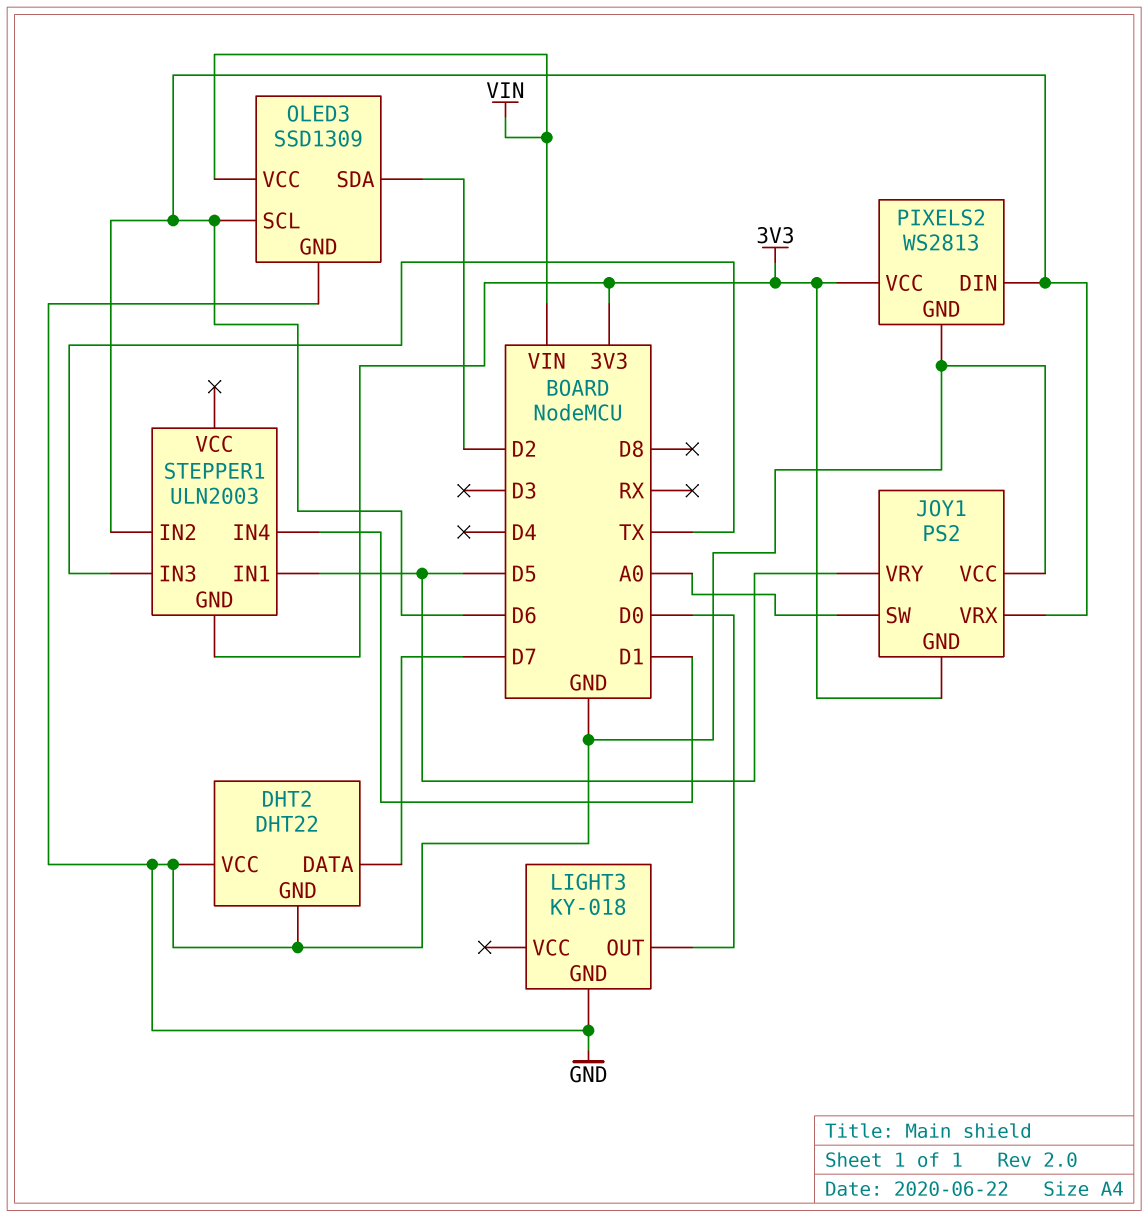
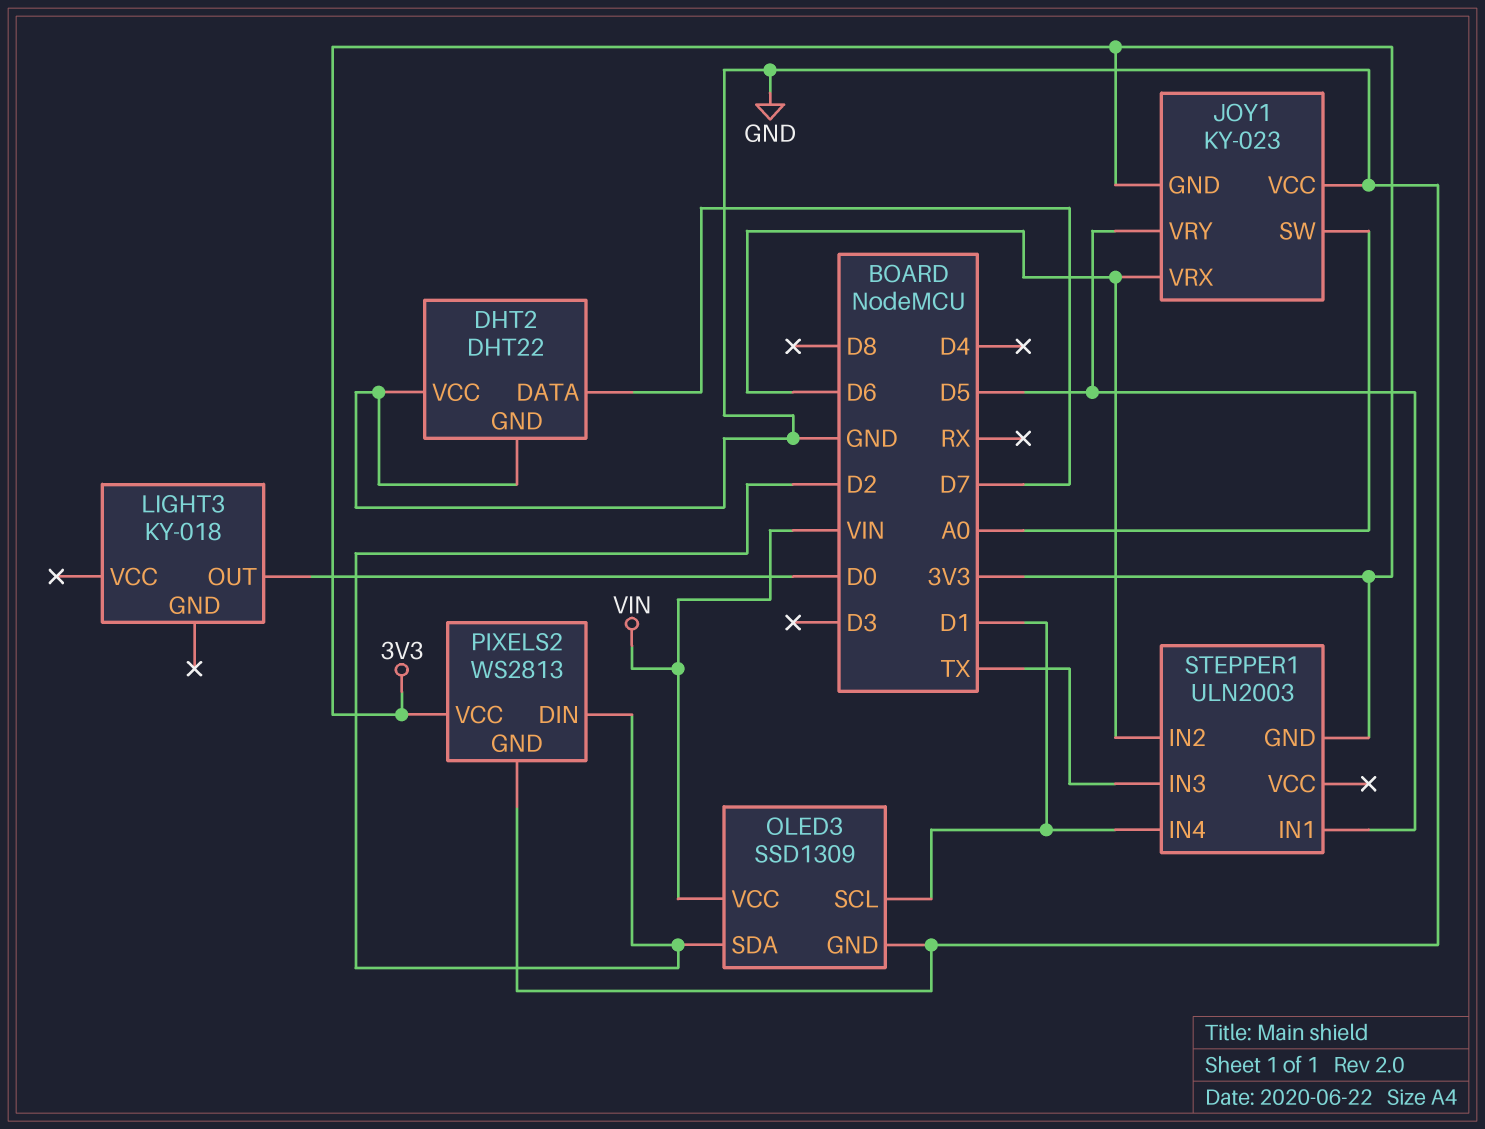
JOY1: PS2 -> KY-023
LIGHT3 pin GND: GND -> none
OLED3 pin SCL: D6 -> D1
PIXELS2 pin DIN: D6 -> D2

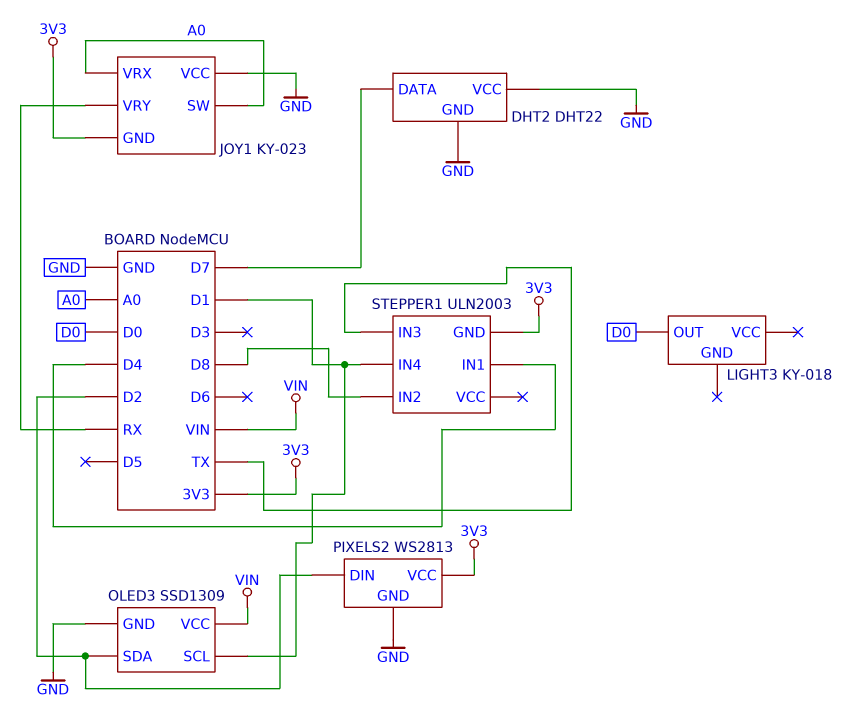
JOY1 pin VRX: D6 -> A0
JOY1 pin VRY: D5 -> RX
STEPPER1 pin IN1: D5 -> D4
STEPPER1 pin IN2: D6 -> D8

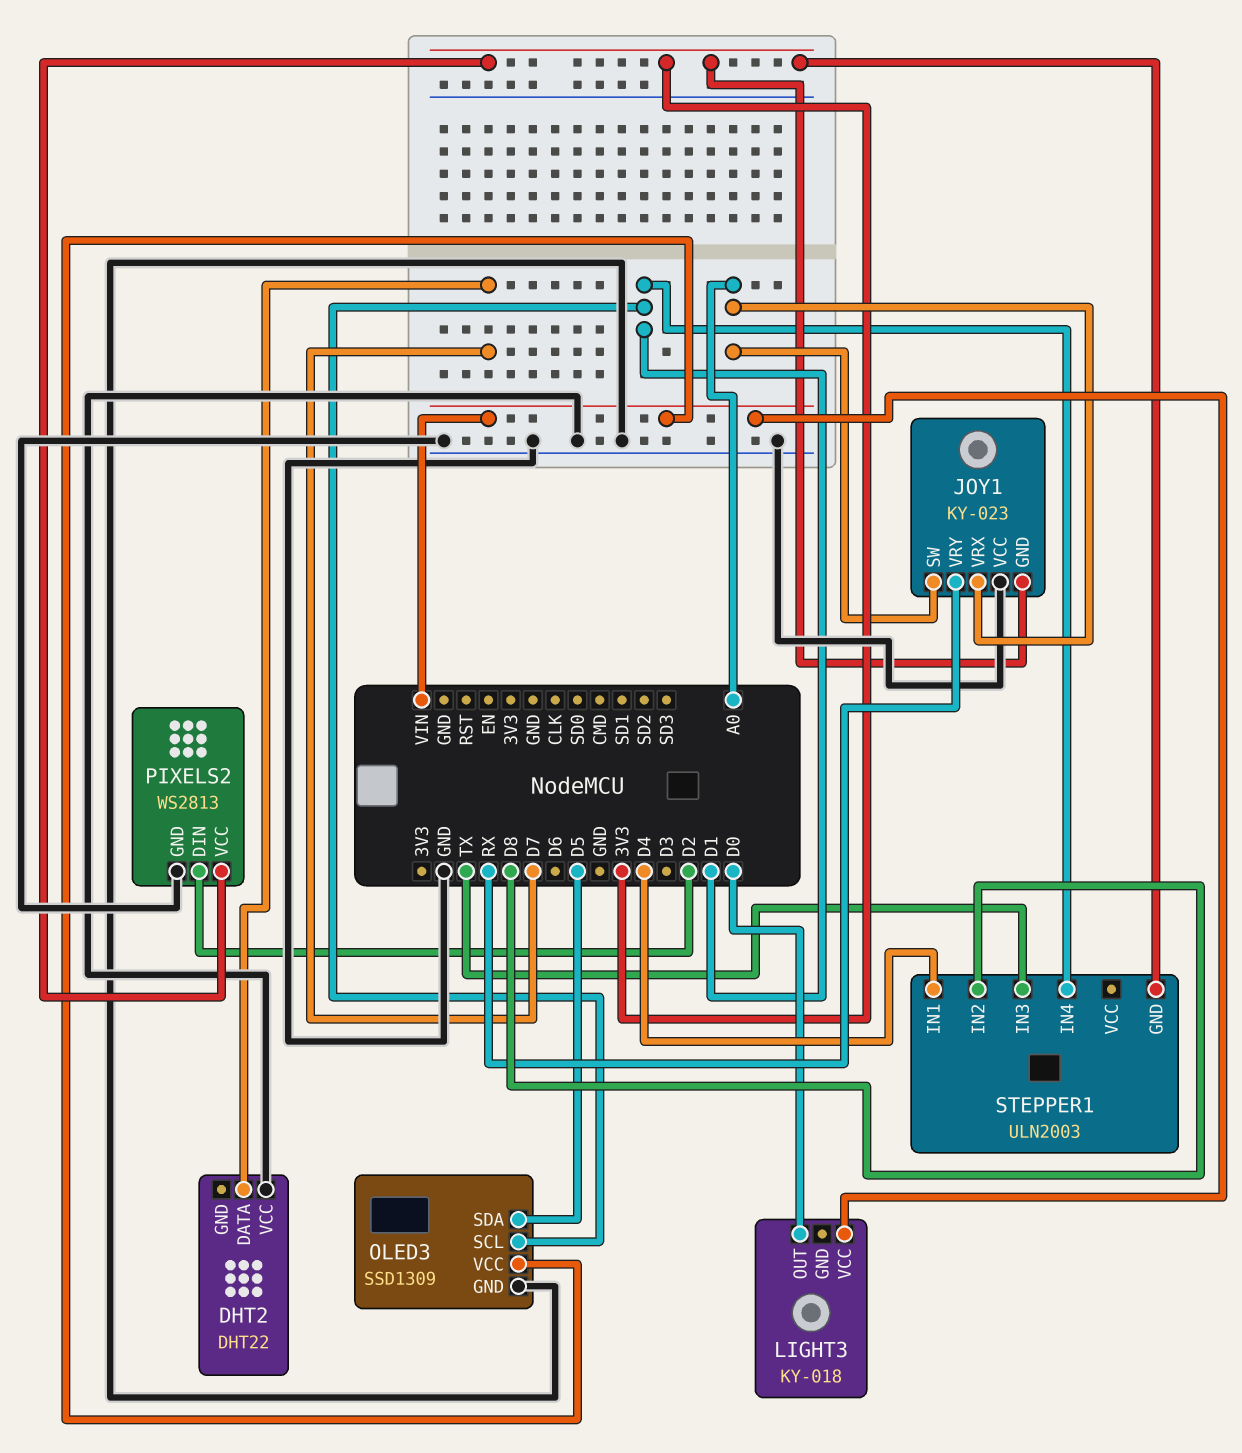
DHT2 pin GND: GND -> none
LIGHT3 pin VCC: none -> VIN
OLED3 pin SDA: D2 -> D5

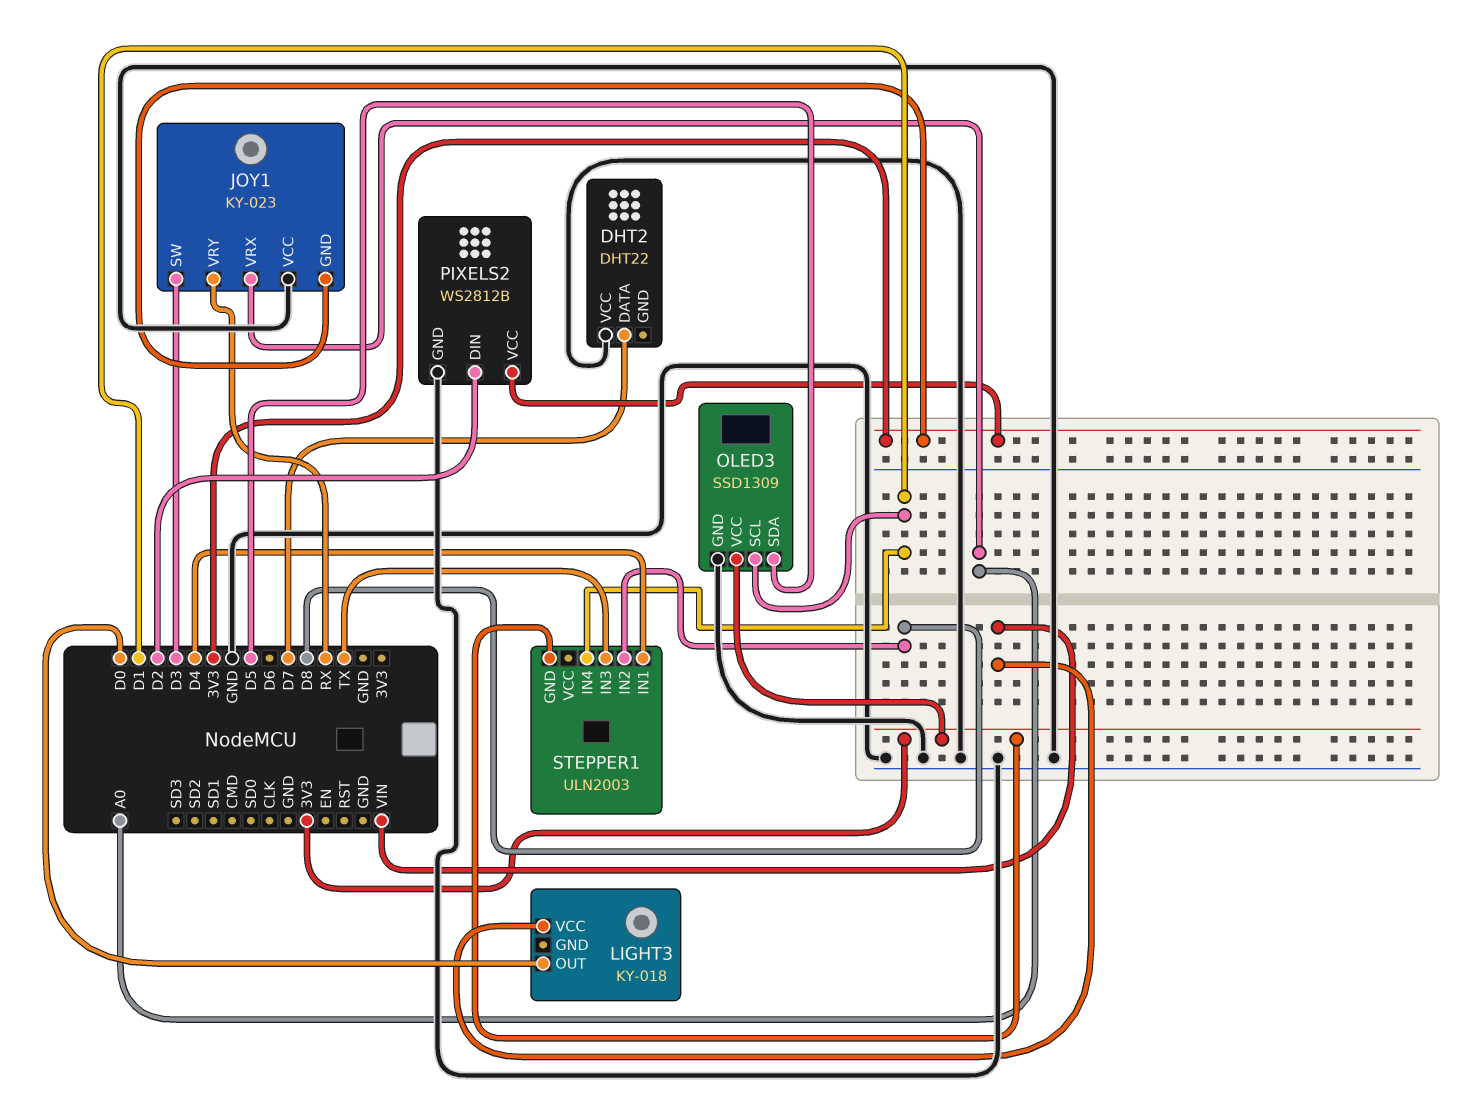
JOY1 pin SW: A0 -> D3
OLED3 pin VCC: VIN -> 3V3
PIXELS2: WS2813 -> WS2812B

